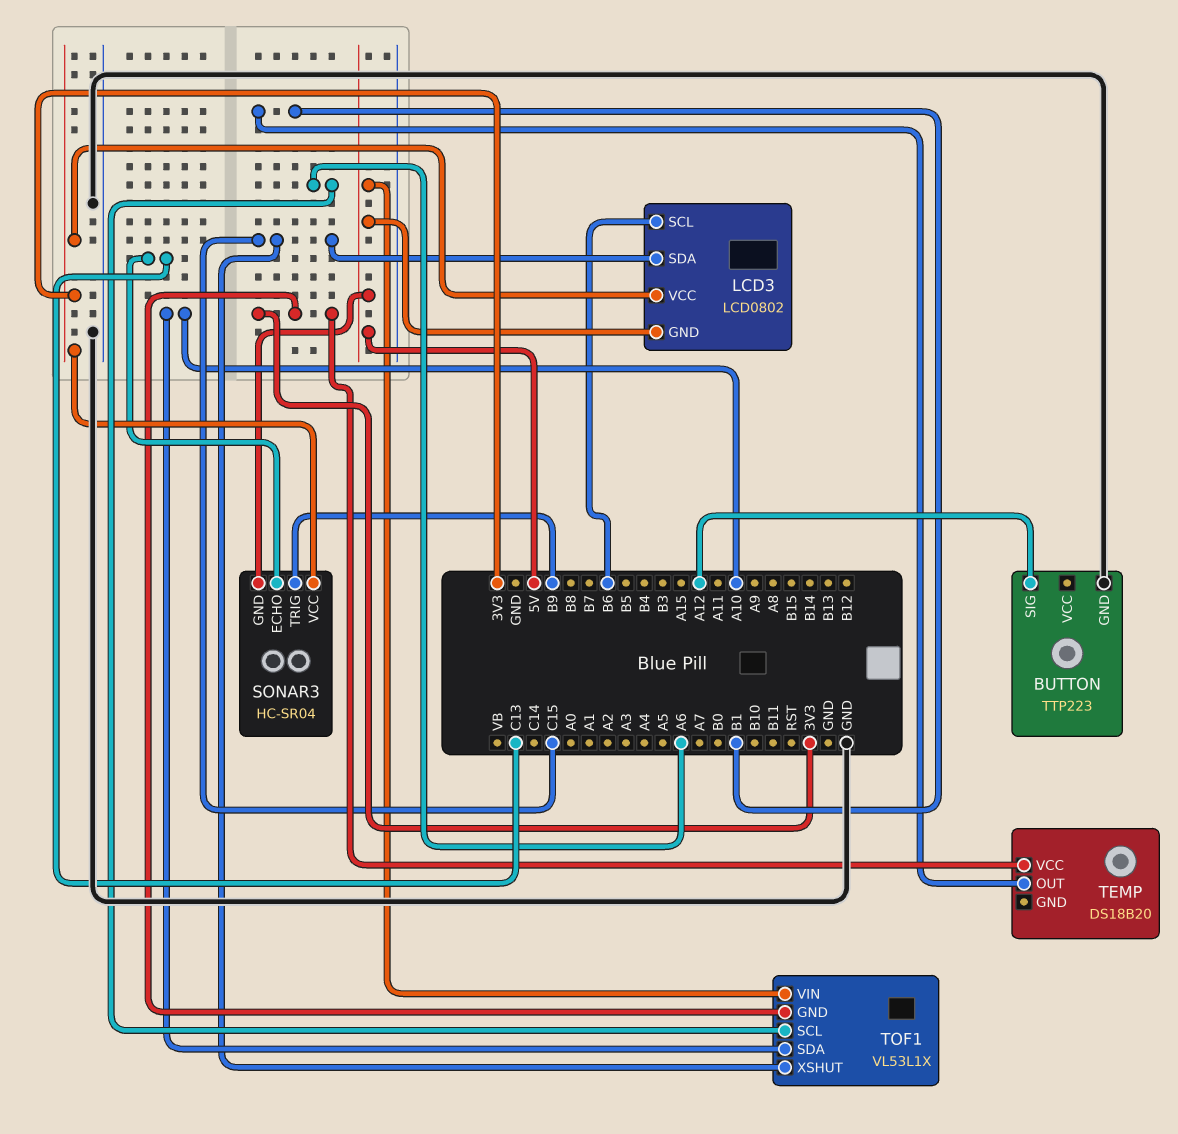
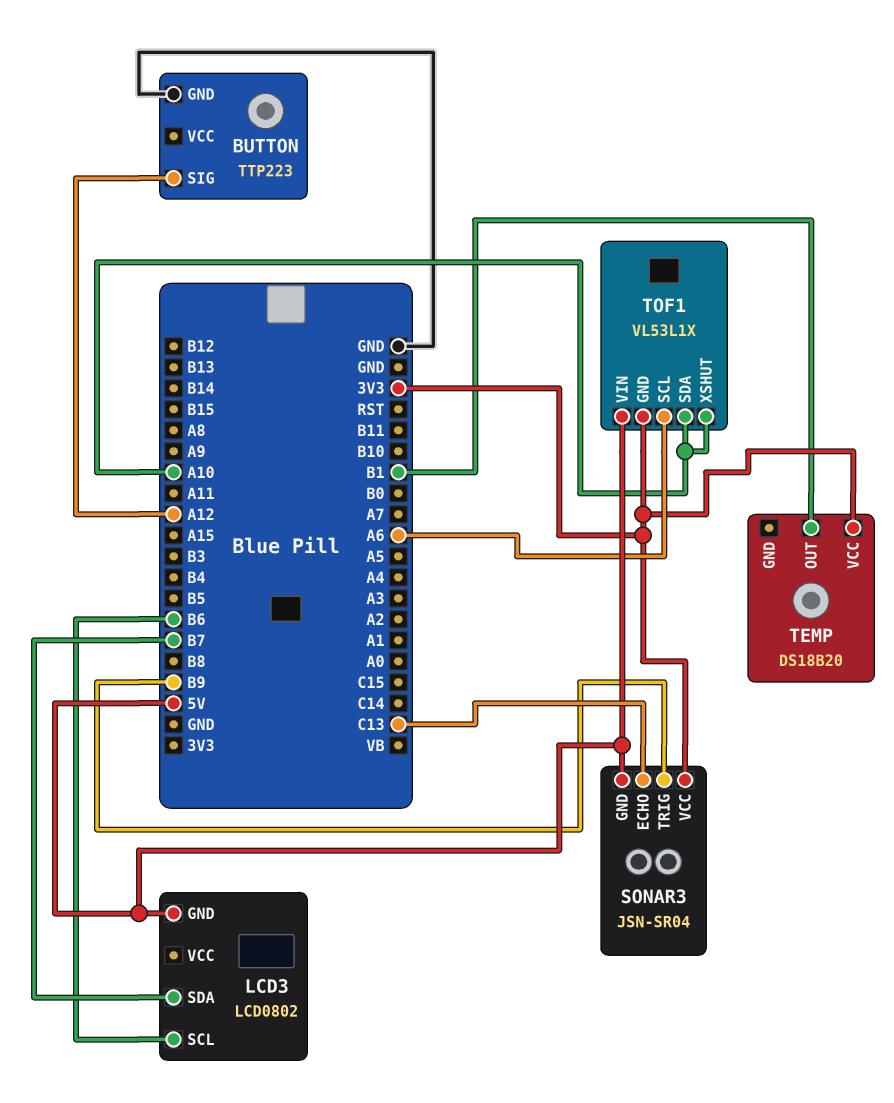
LCD3 pin SDA: C15 -> B7
LCD3 pin VCC: 3V3 -> none
SONAR3: HC-SR04 -> JSN-SR04
TOF1 pin XSHUT: C15 -> A10

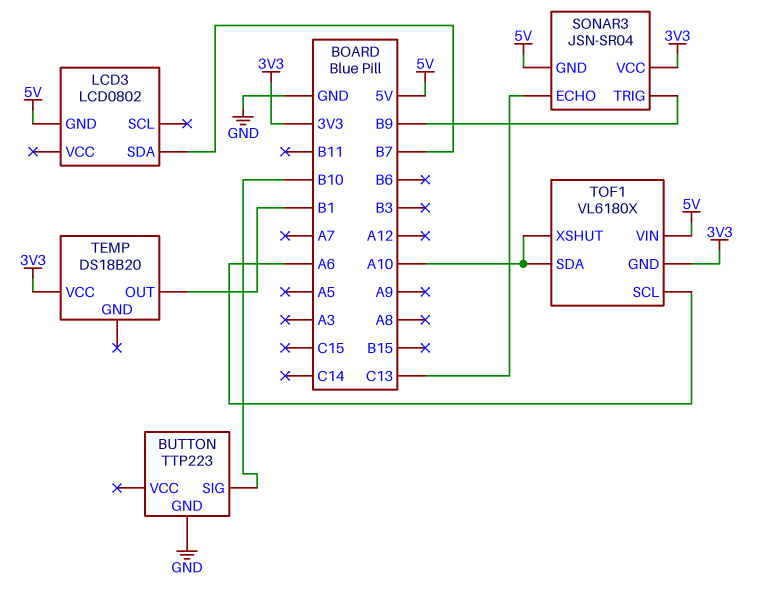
BUTTON pin SIG: A12 -> B10
LCD3 pin SCL: B6 -> none
TOF1: VL53L1X -> VL6180X

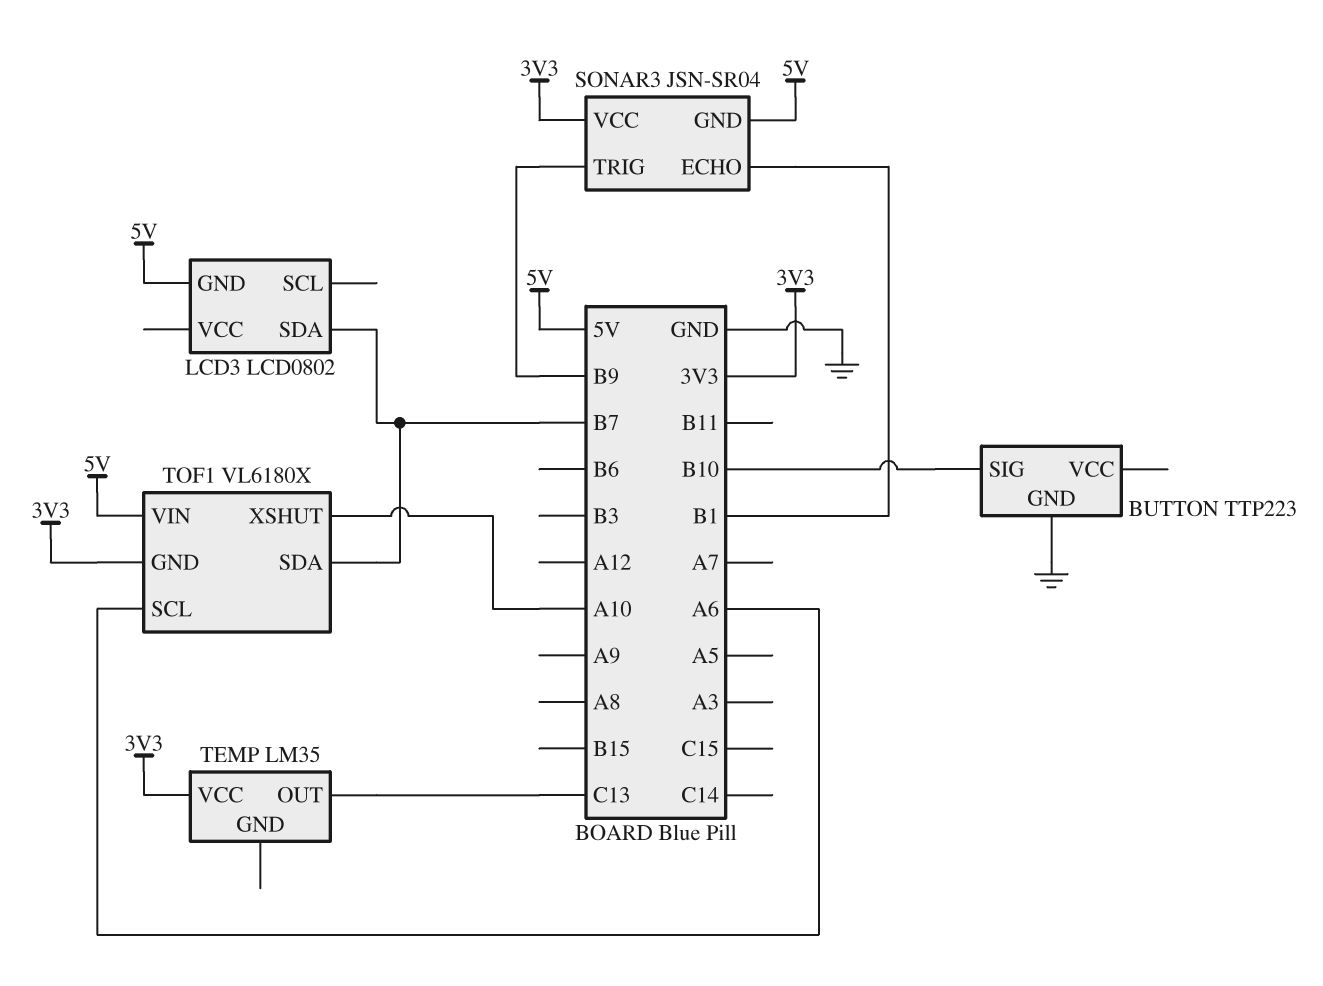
SONAR3 pin ECHO: C13 -> B1
TEMP: DS18B20 -> LM35
TEMP pin OUT: B1 -> C13
TOF1 pin SDA: A10 -> B7

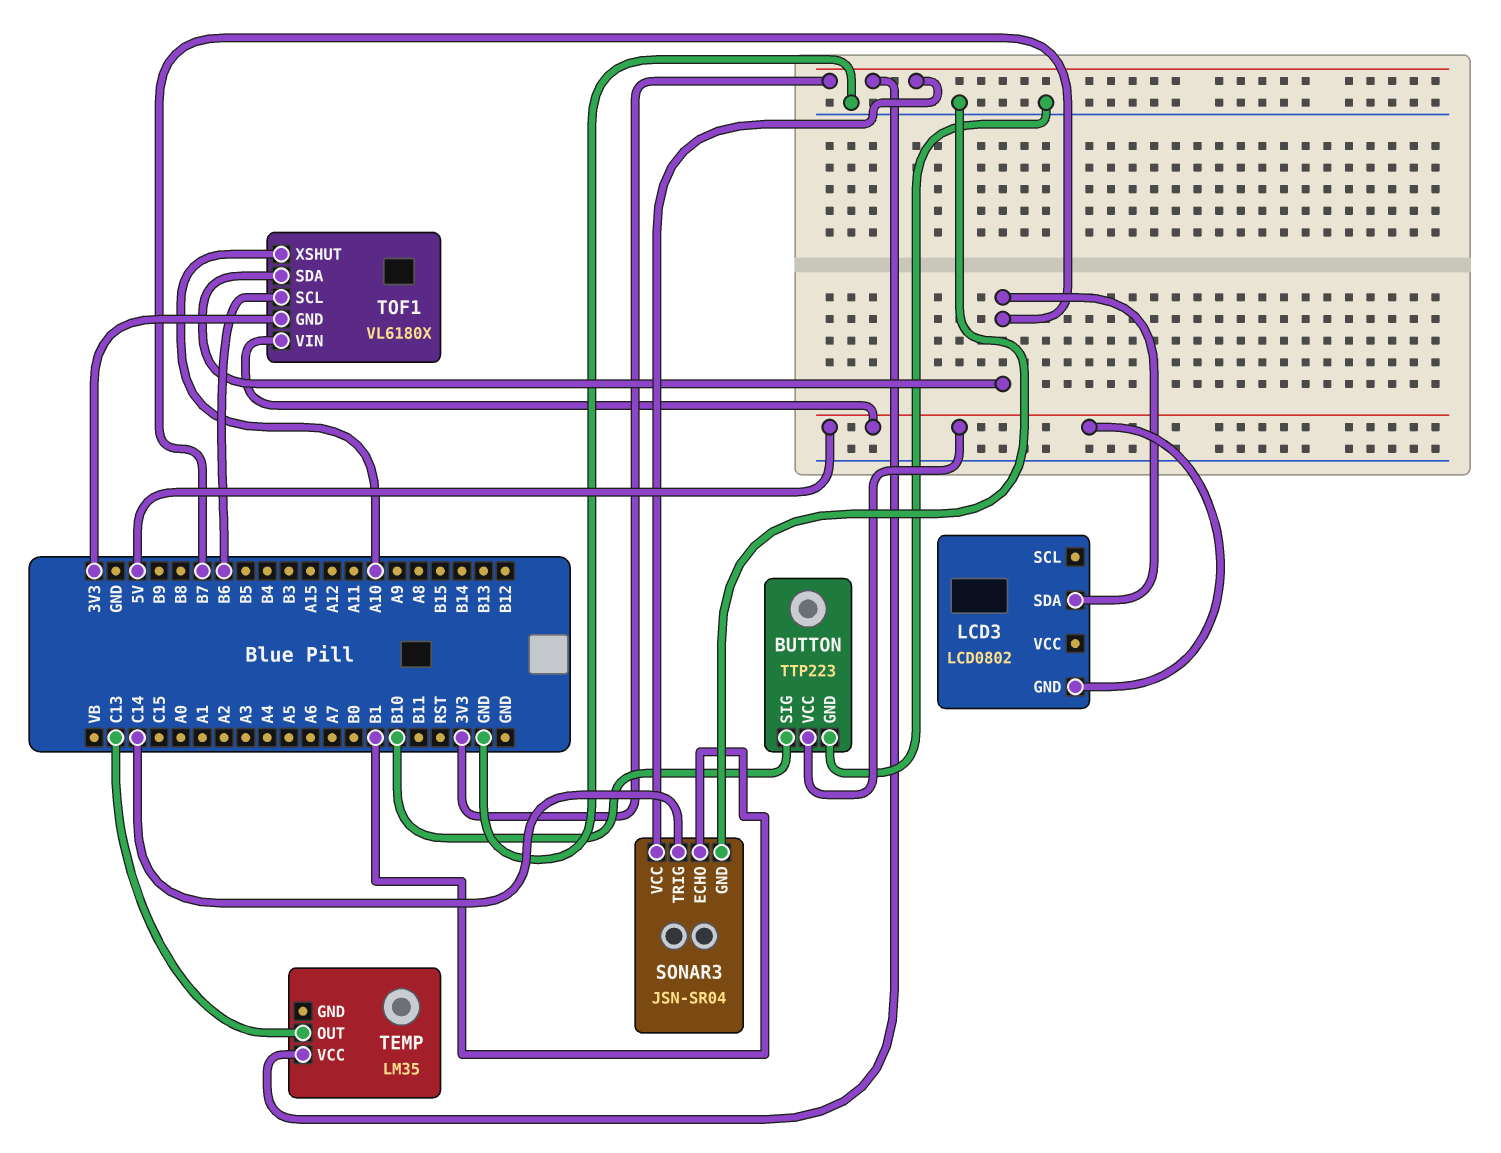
BUTTON pin VCC: none -> 5V
SONAR3 pin GND: 5V -> GND
SONAR3 pin TRIG: B9 -> C14
TOF1 pin SCL: A6 -> B6

